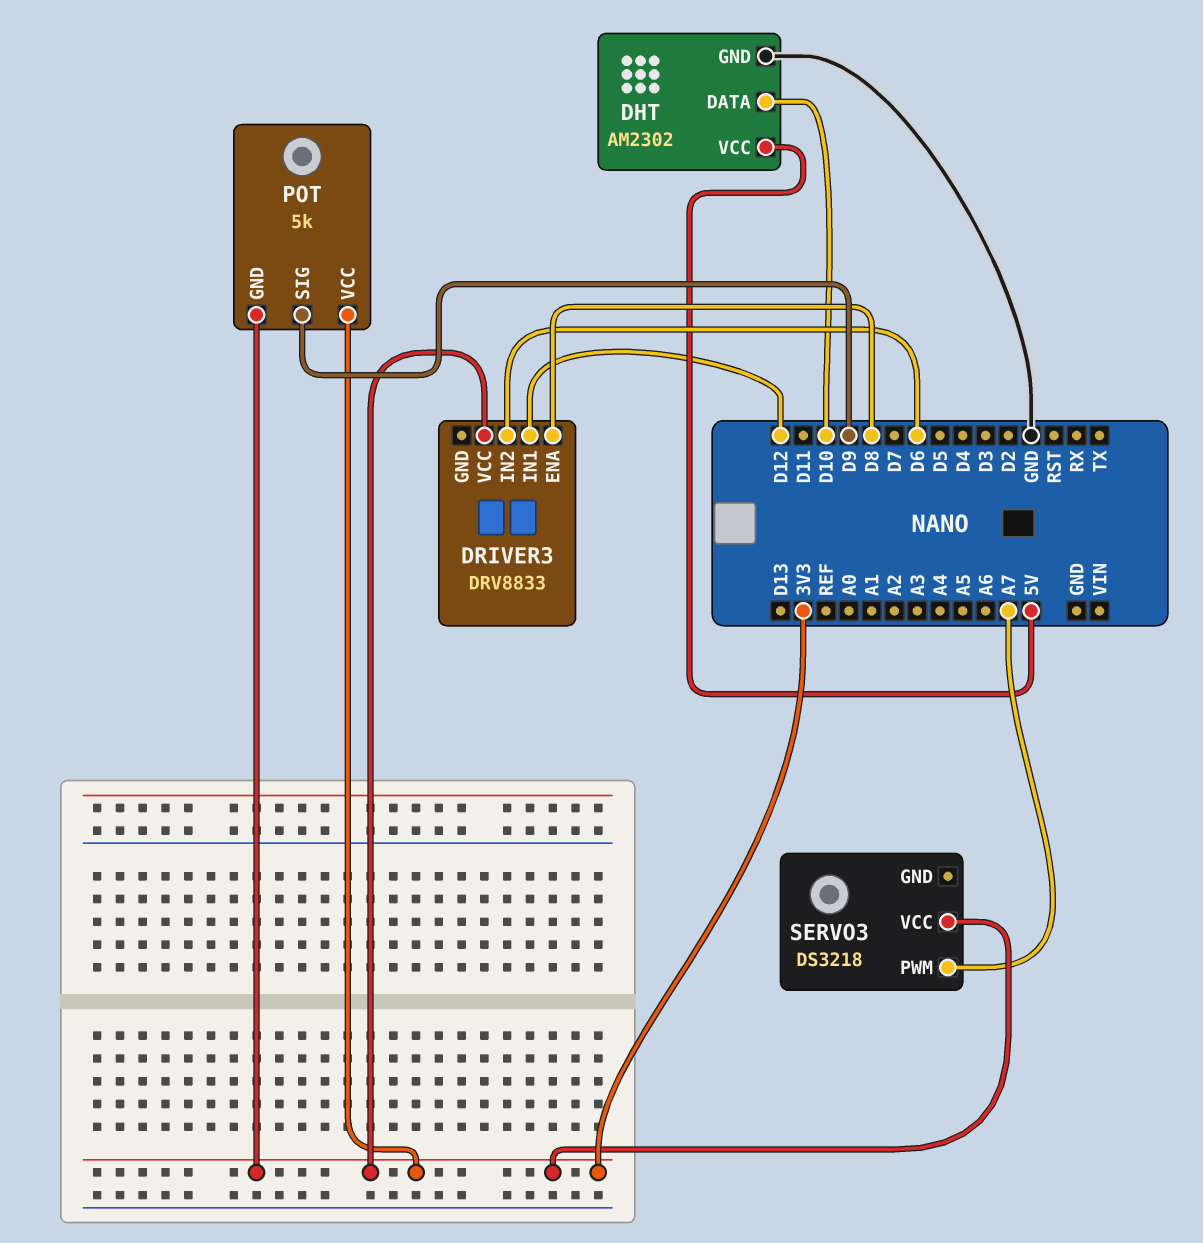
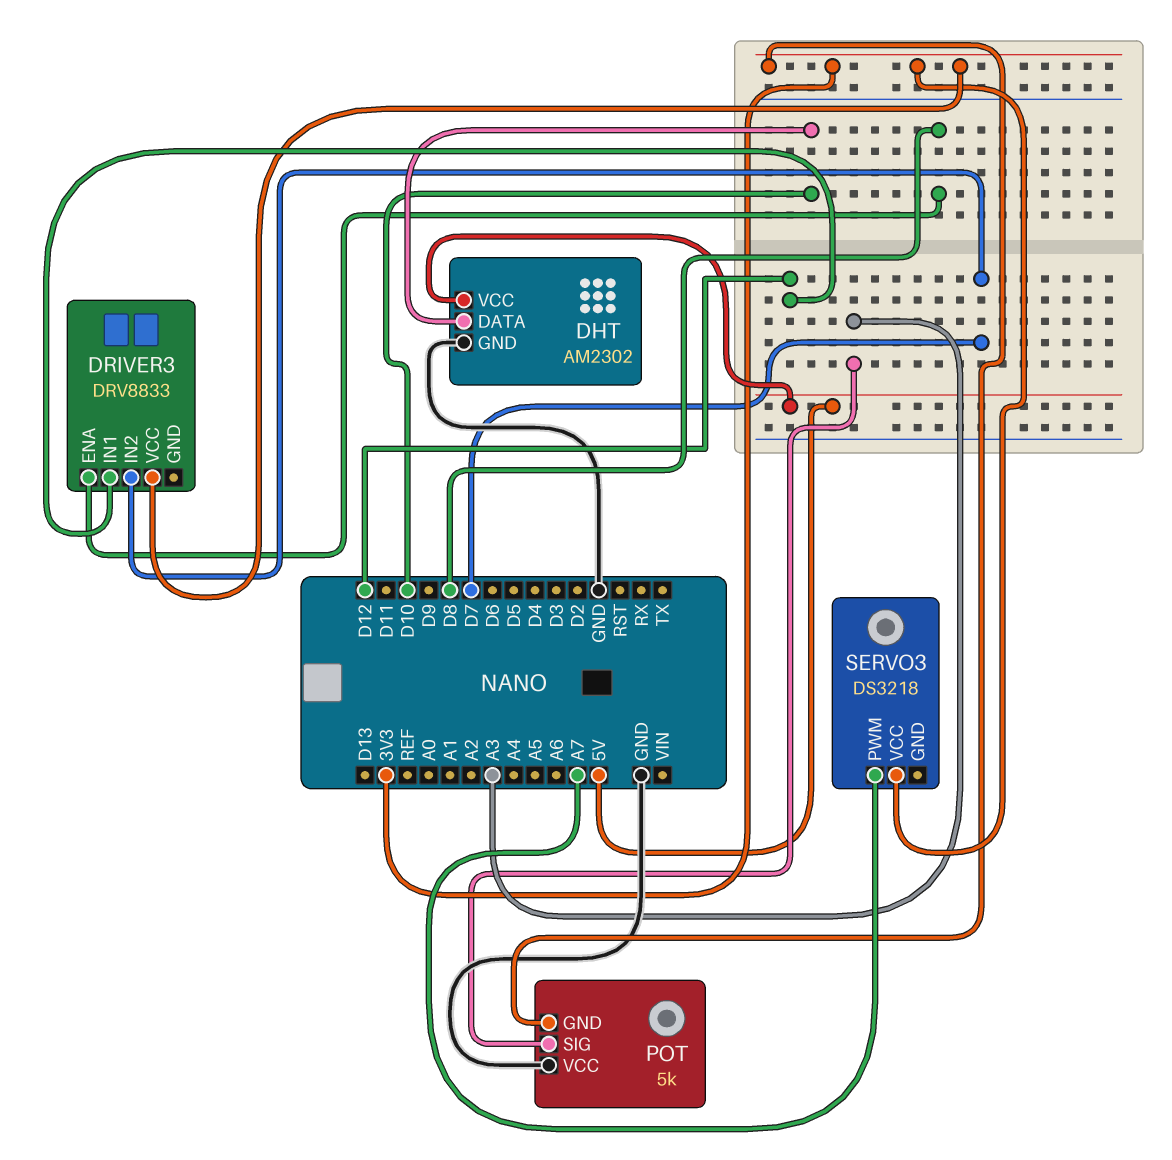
DRIVER3 pin IN2: D6 -> D7
POT pin SIG: D9 -> A3
POT pin VCC: 3V3 -> GND

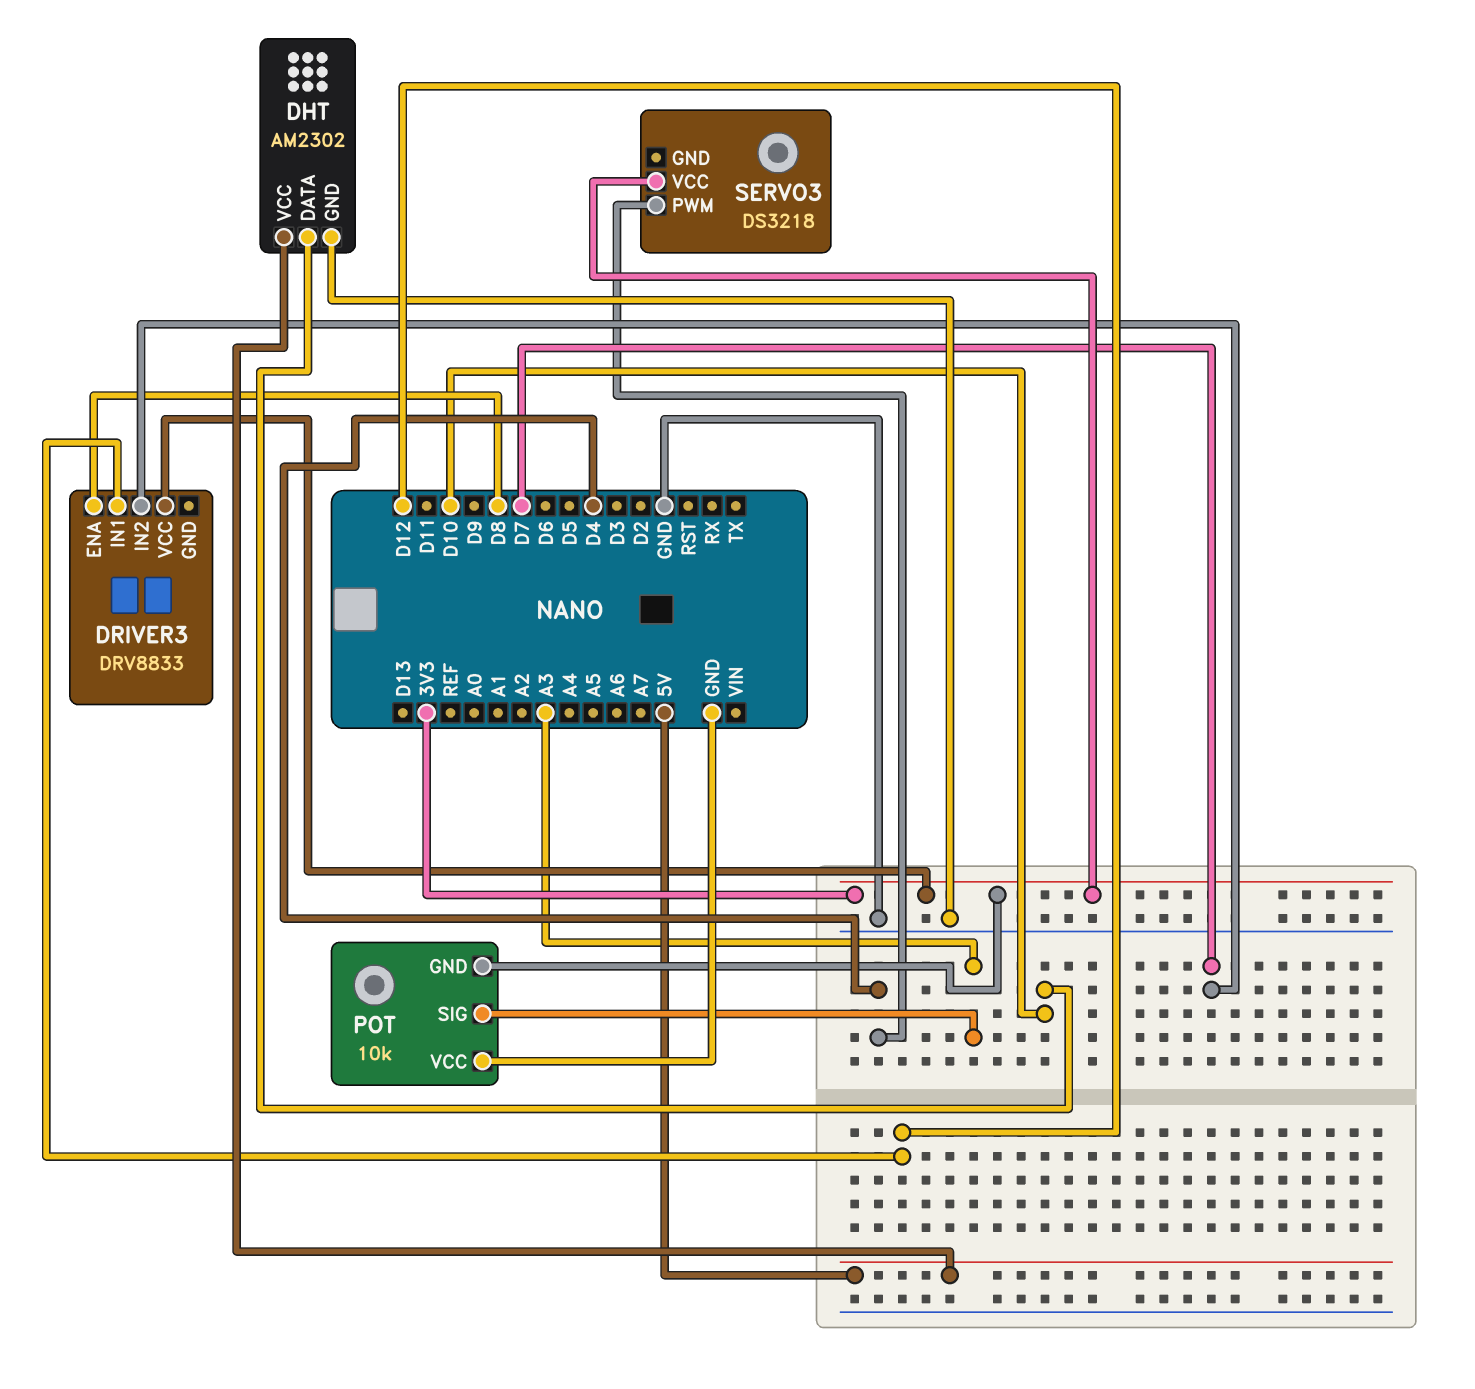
POT: 5k -> 10k
SERVO3 pin PWM: A7 -> D4

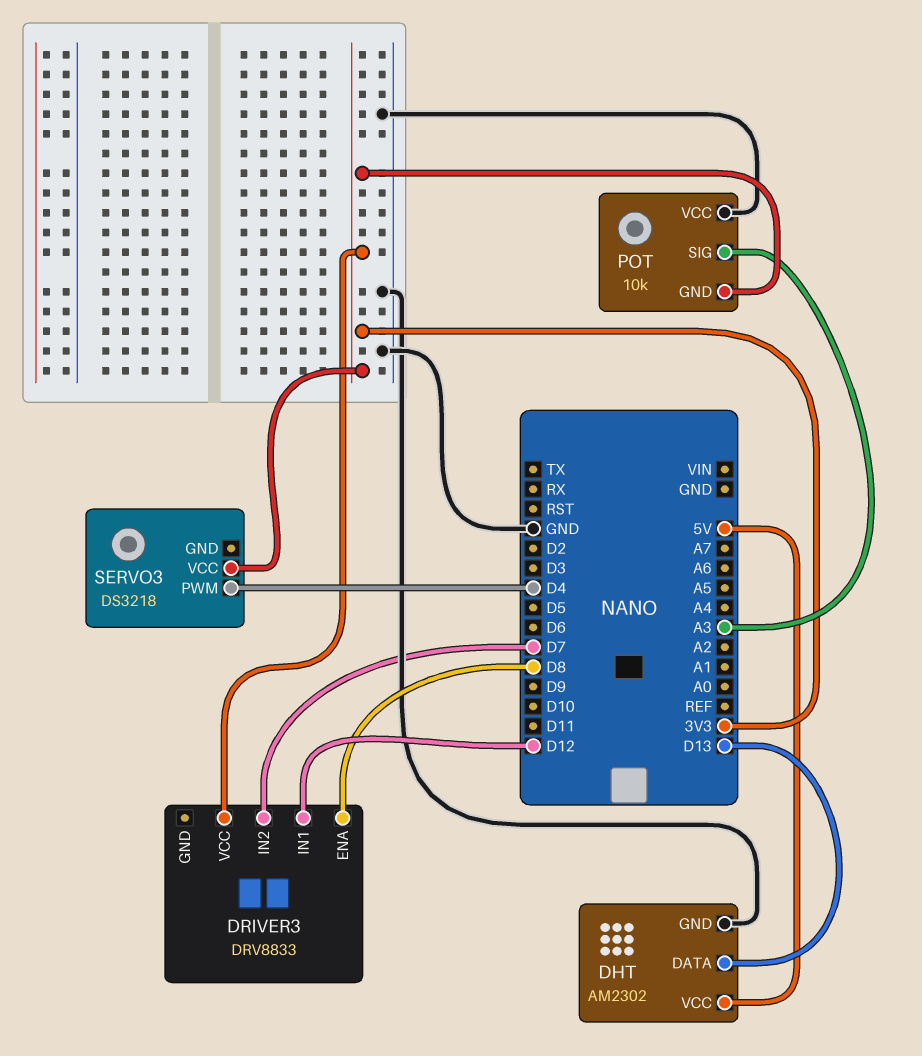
DHT pin DATA: D10 -> D13

